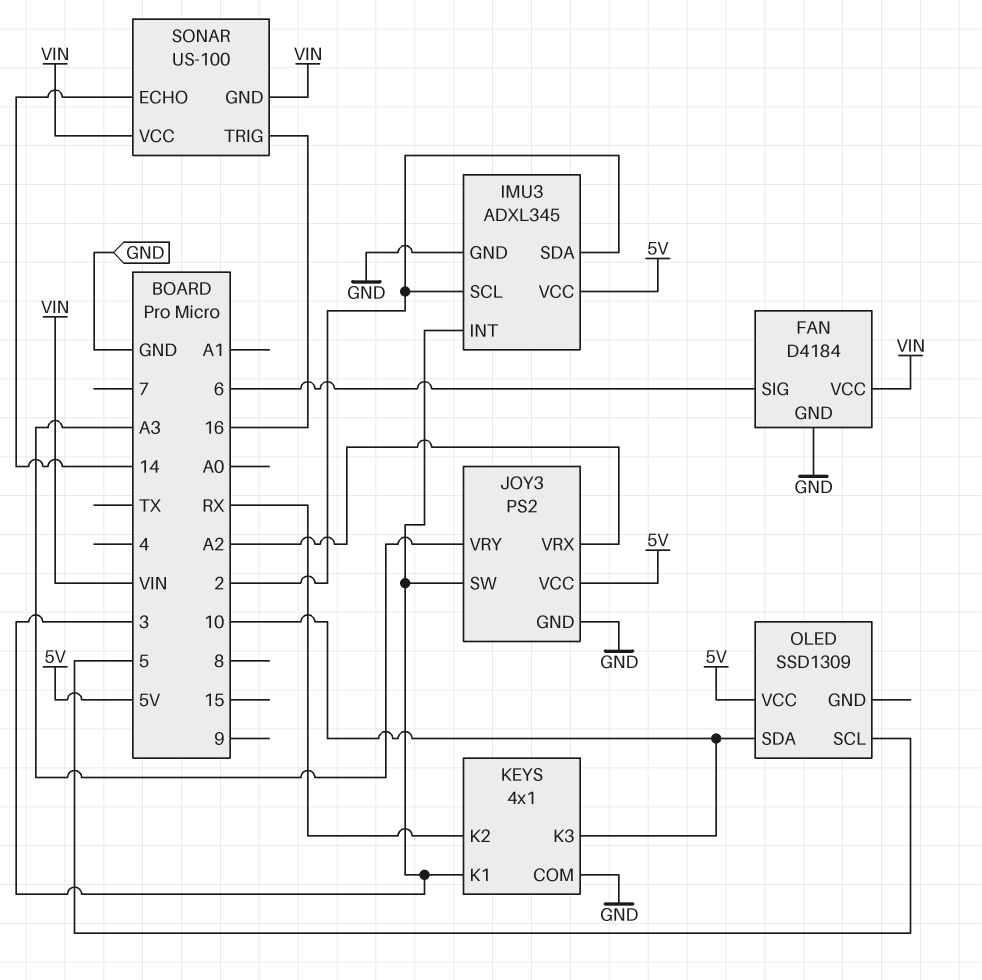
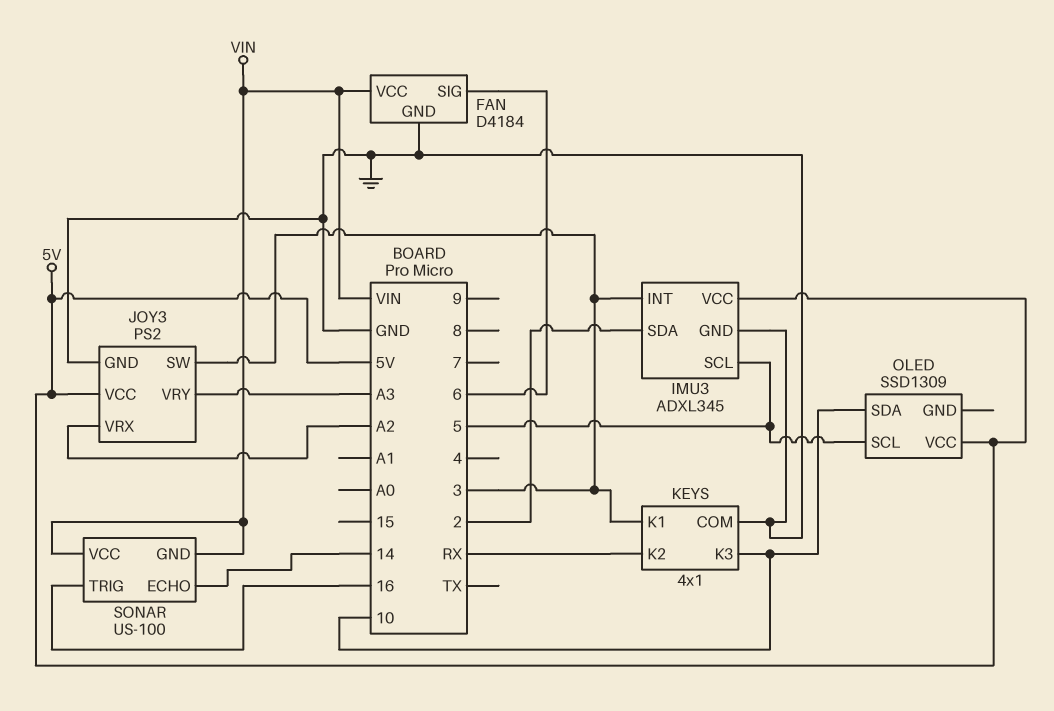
IMU3 pin SCL: 2 -> 5

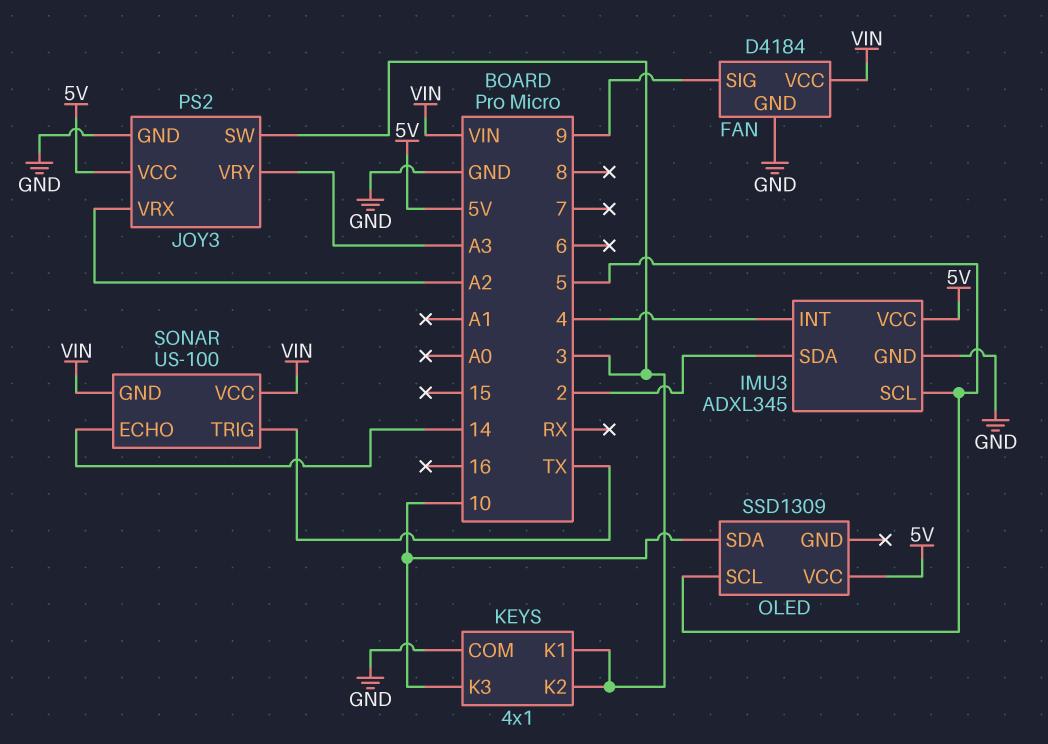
FAN pin SIG: 6 -> 9
IMU3 pin INT: 3 -> 4
KEYS pin K2: RX -> 3
SONAR pin TRIG: 16 -> TX

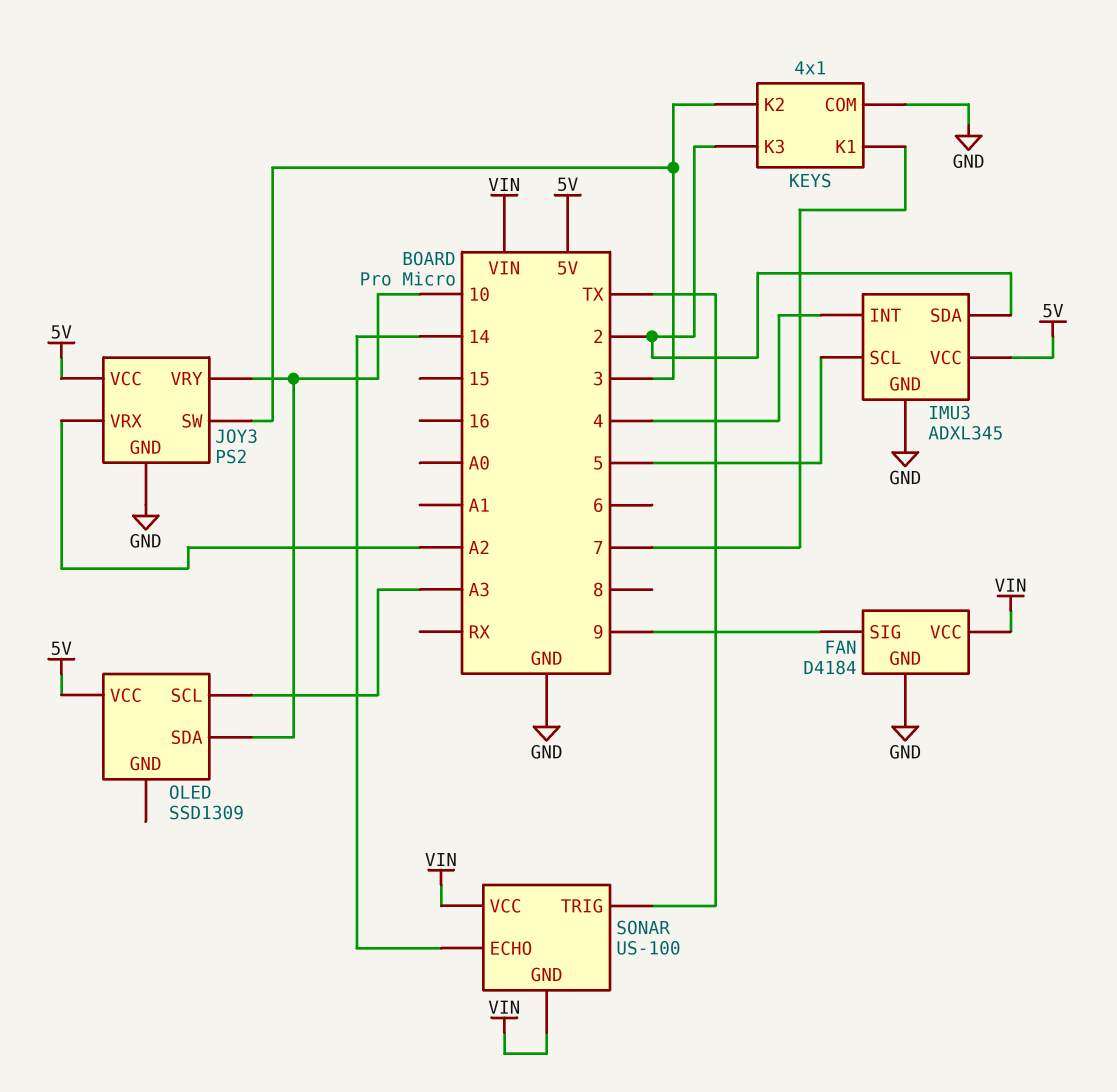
JOY3 pin VRY: A3 -> 10
KEYS pin K1: 3 -> 7
KEYS pin K3: 10 -> 2
OLED pin SCL: 5 -> A3

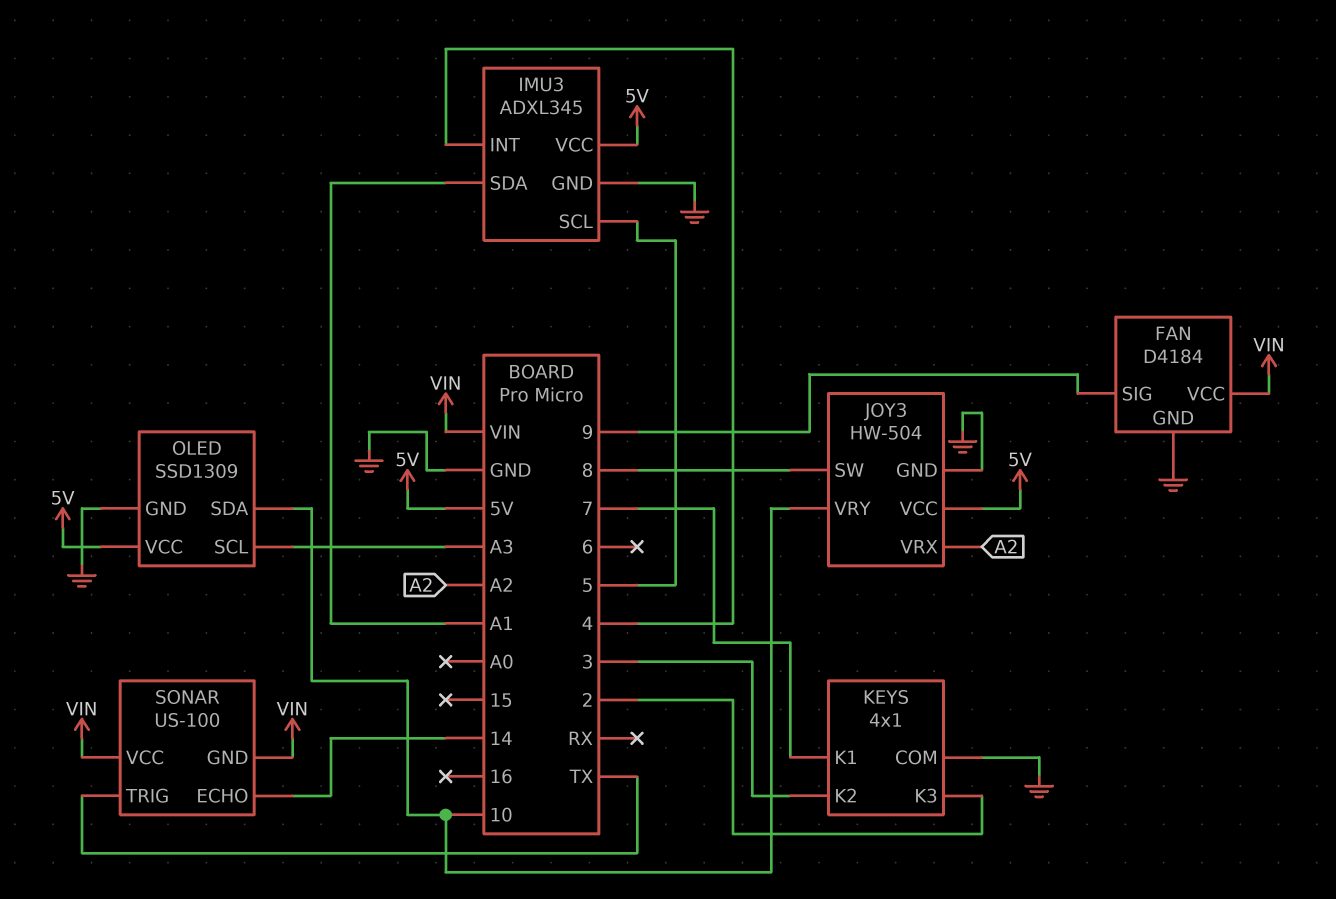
IMU3 pin SDA: 2 -> A1
JOY3: PS2 -> HW-504
JOY3 pin SW: 3 -> 8
OLED pin GND: none -> GND

